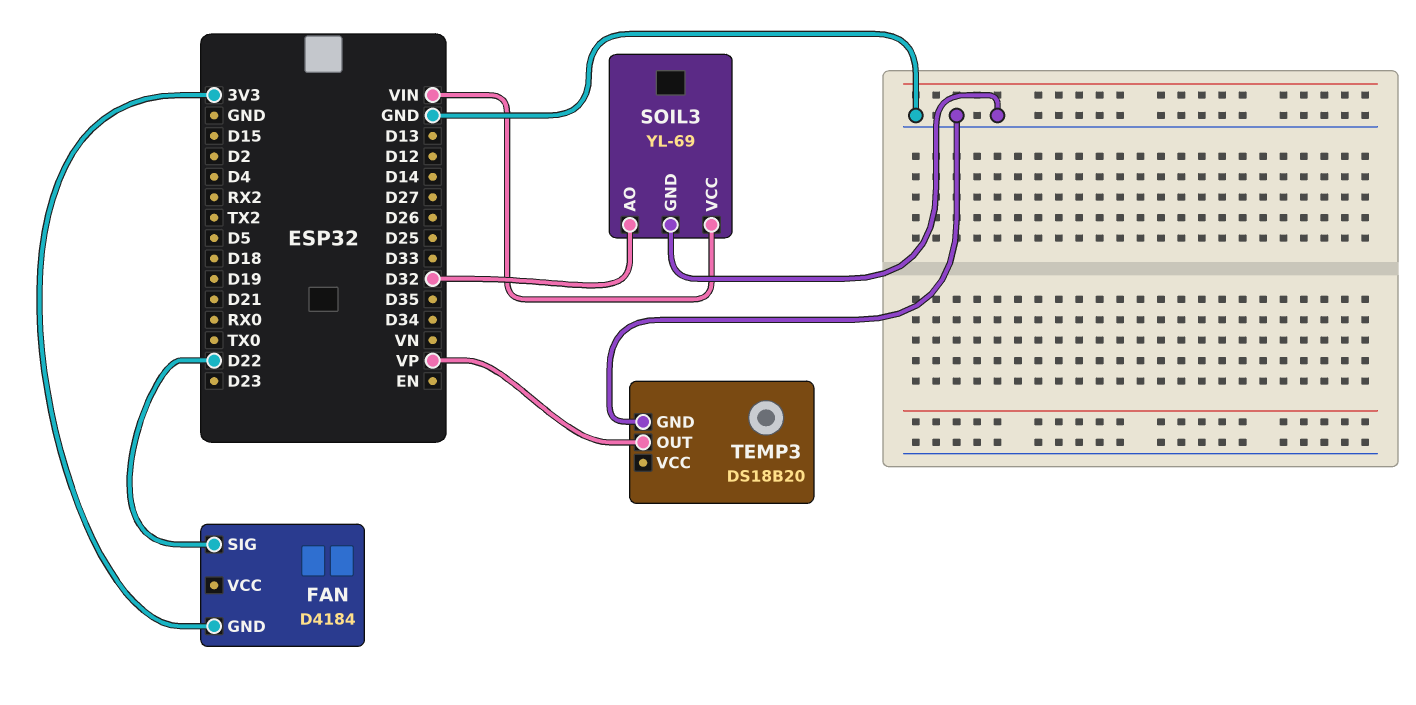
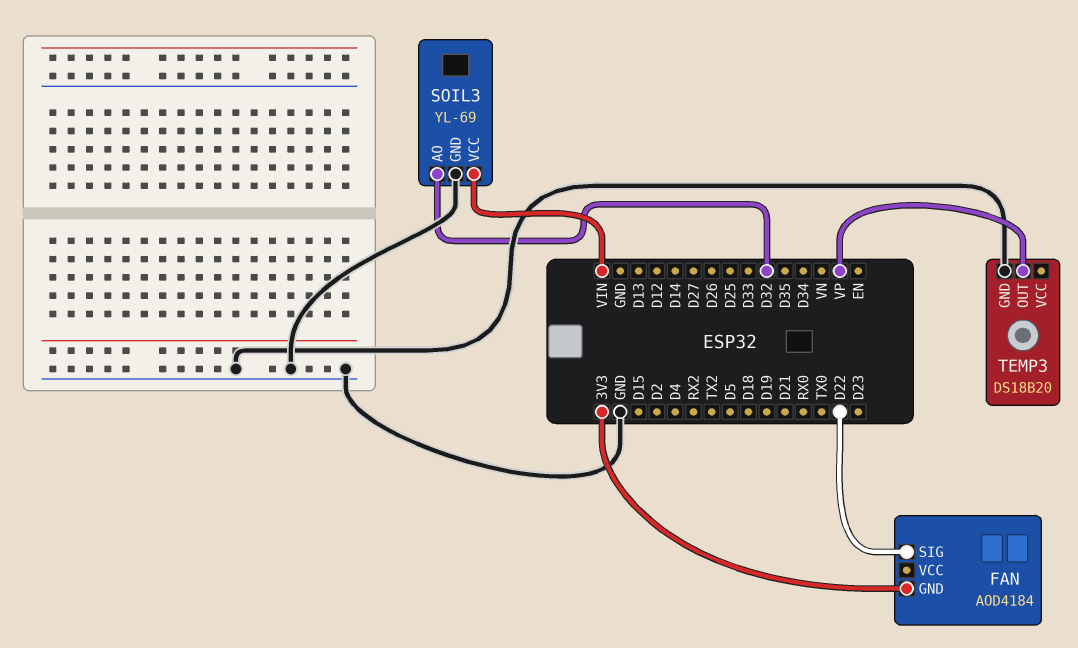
FAN: D4184 -> AOD4184

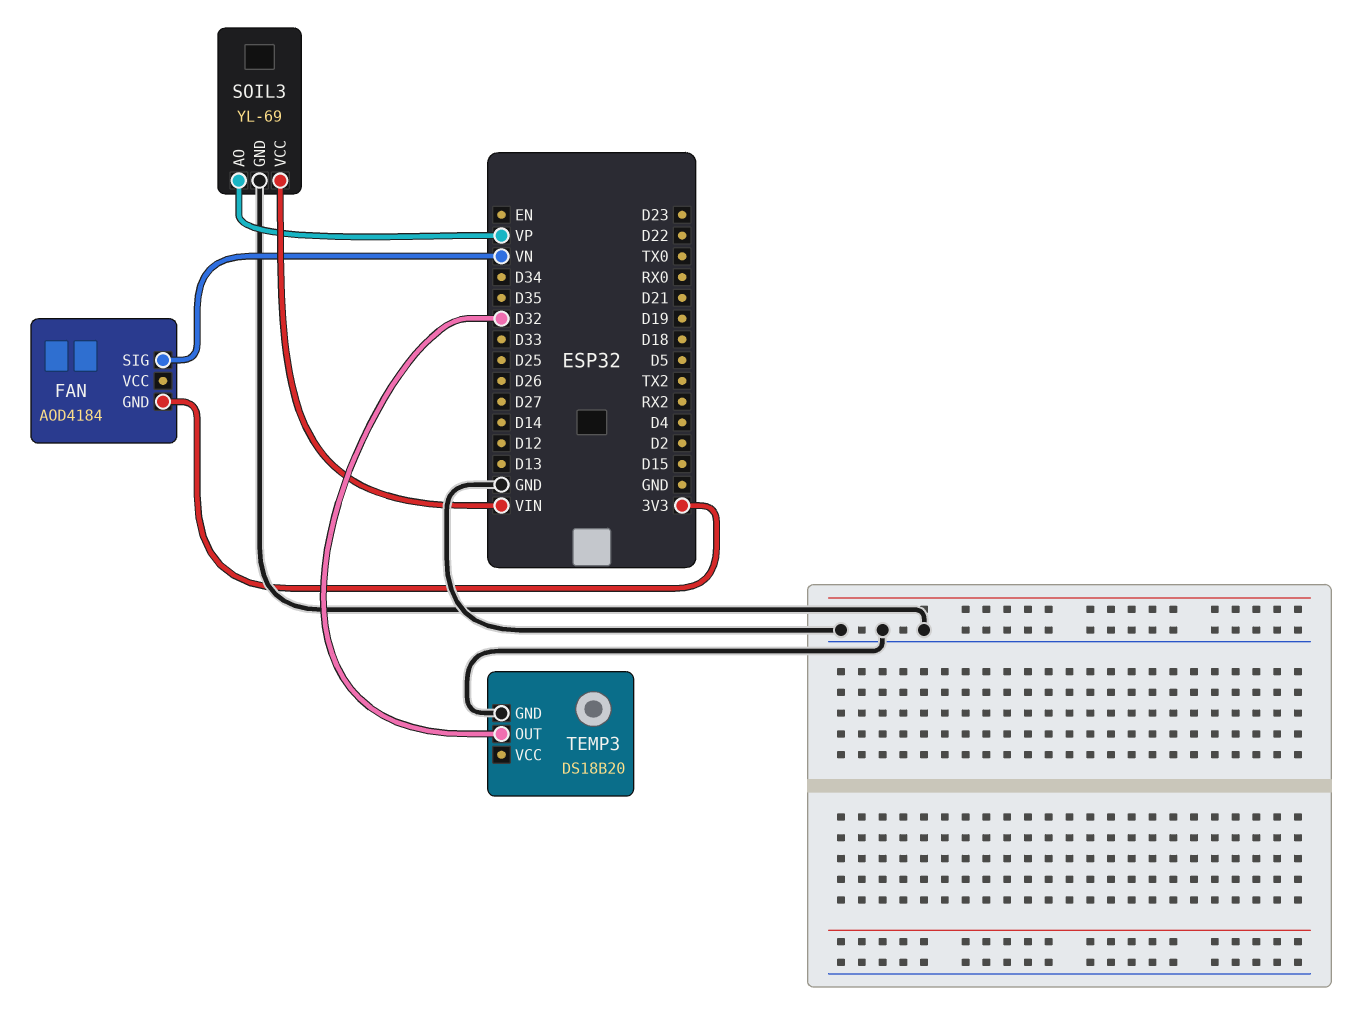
FAN pin SIG: D22 -> VN
SOIL3 pin AO: D32 -> VP
TEMP3 pin OUT: VP -> D32

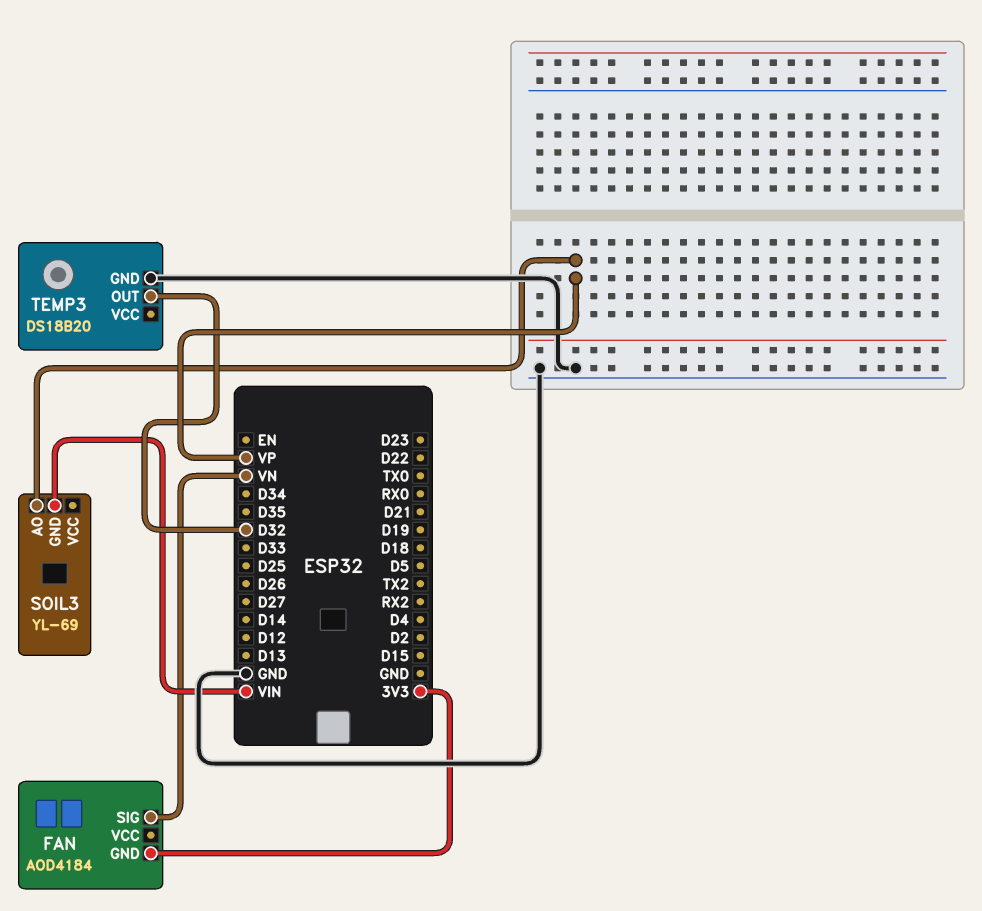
SOIL3 pin GND: GND -> VIN
SOIL3 pin VCC: VIN -> none

